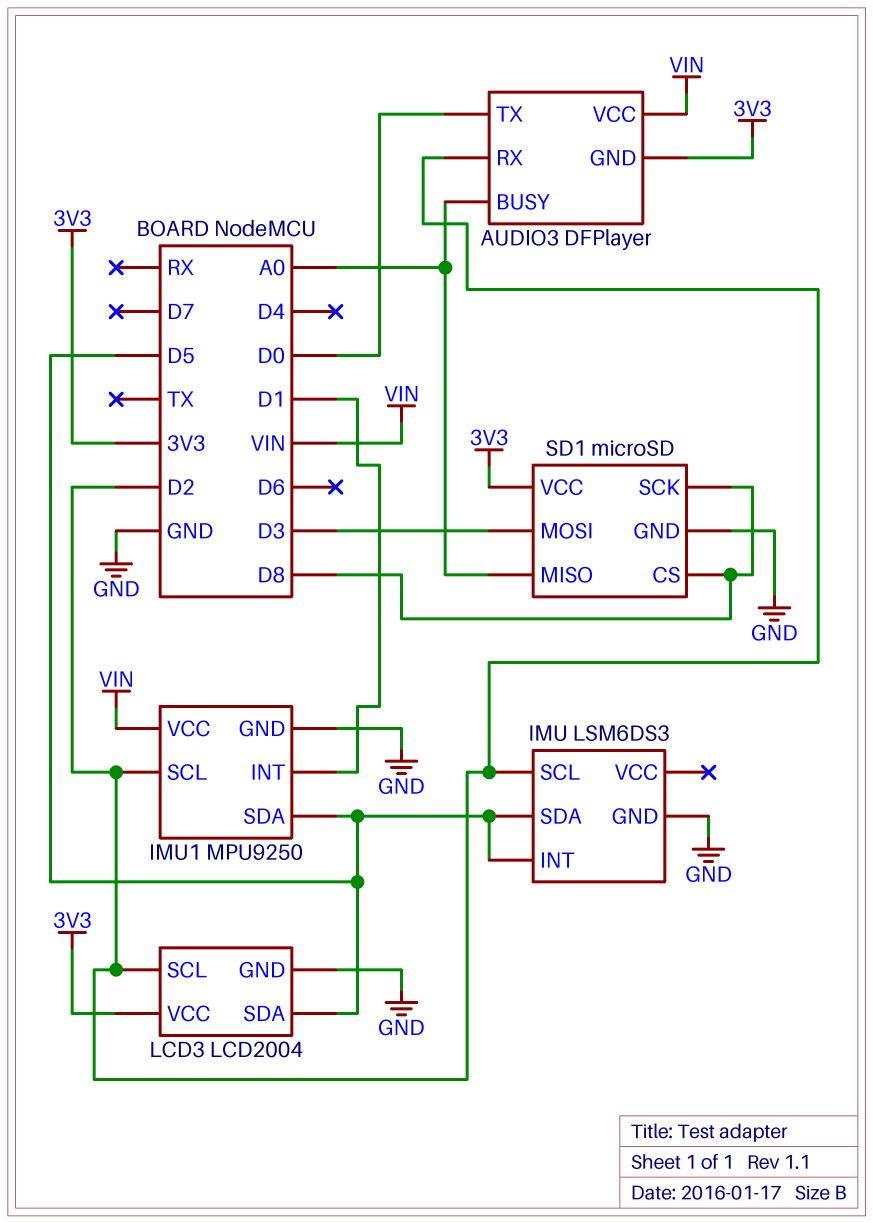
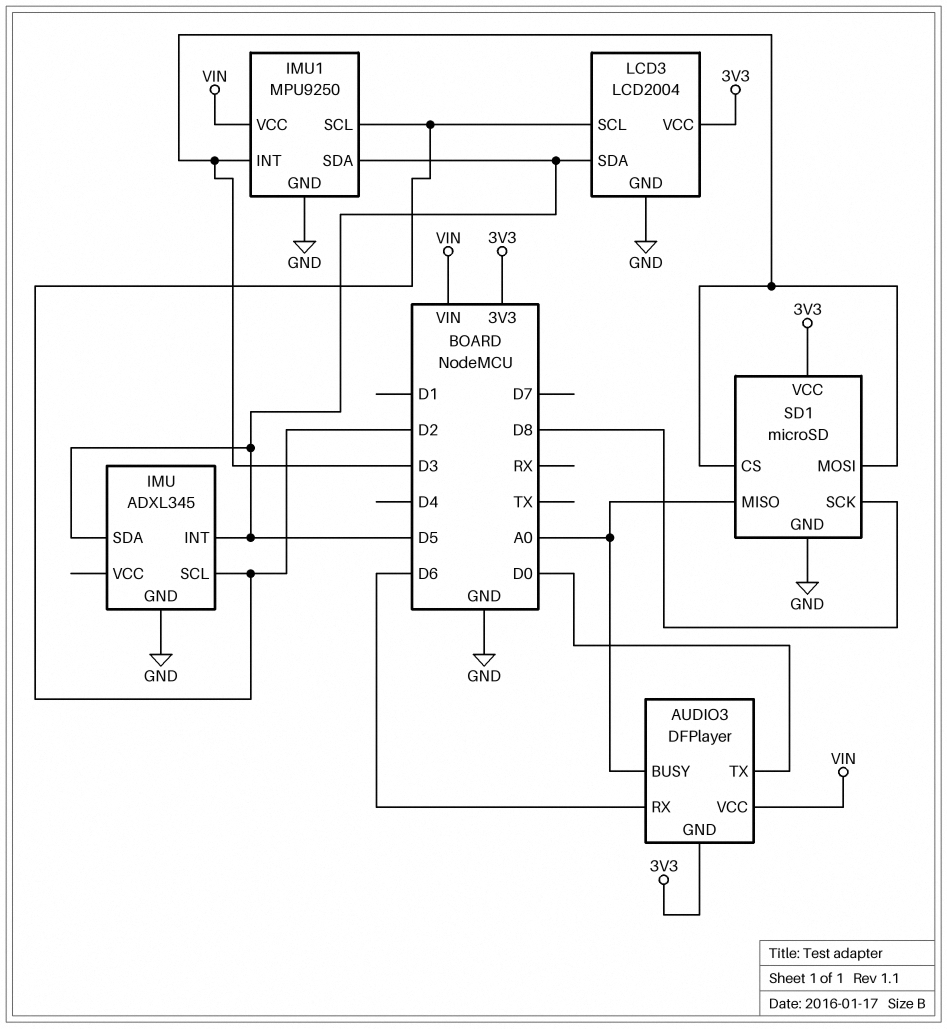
AUDIO3 pin RX: D2 -> D6
IMU: LSM6DS3 -> ADXL345
IMU1 pin INT: D1 -> D3
SD1 pin CS: D8 -> D3

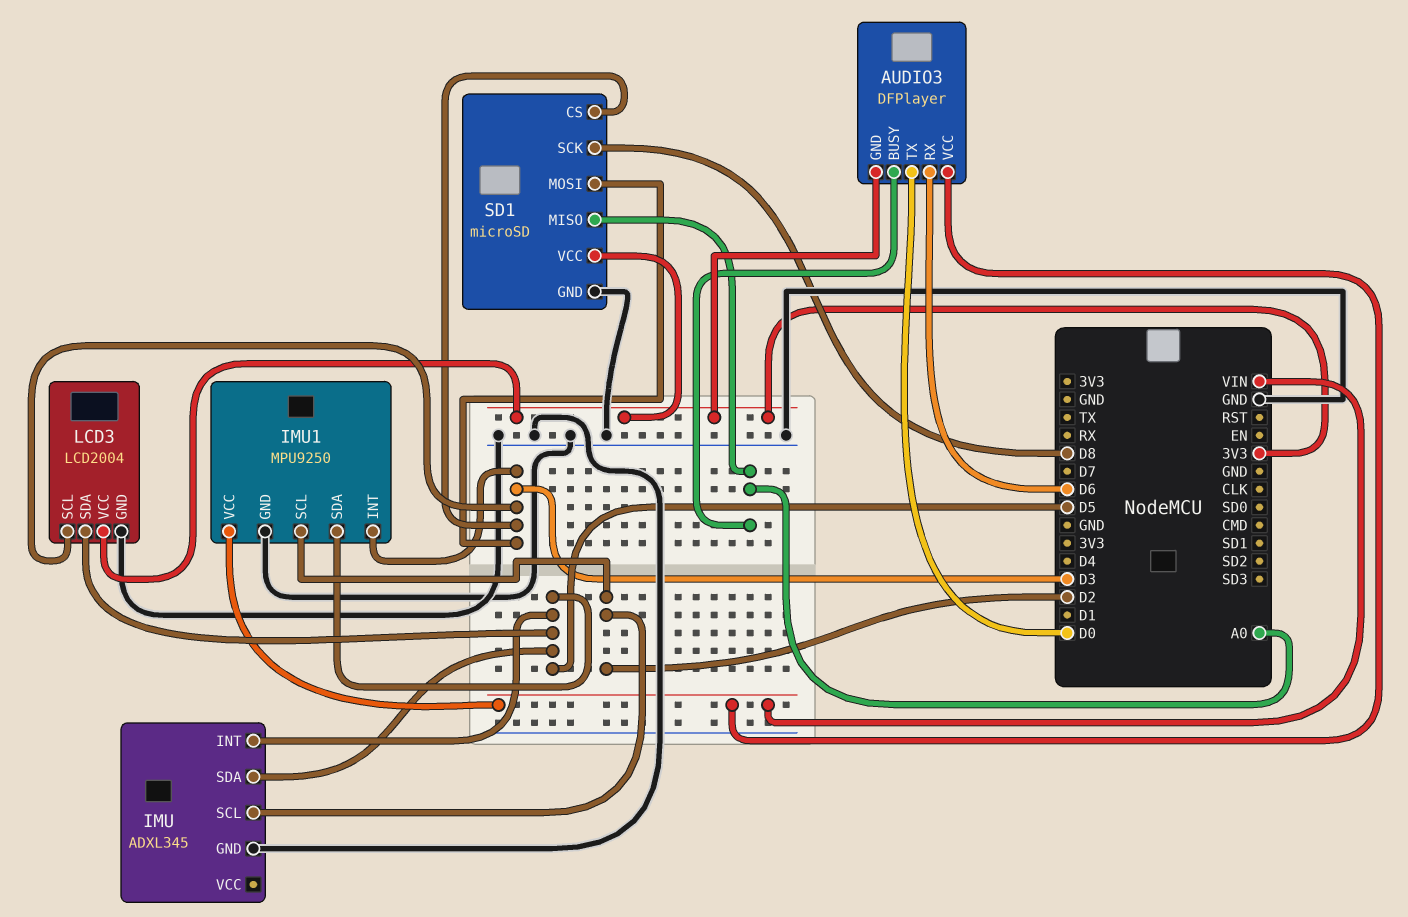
LCD3 pin SCL: D2 -> D3

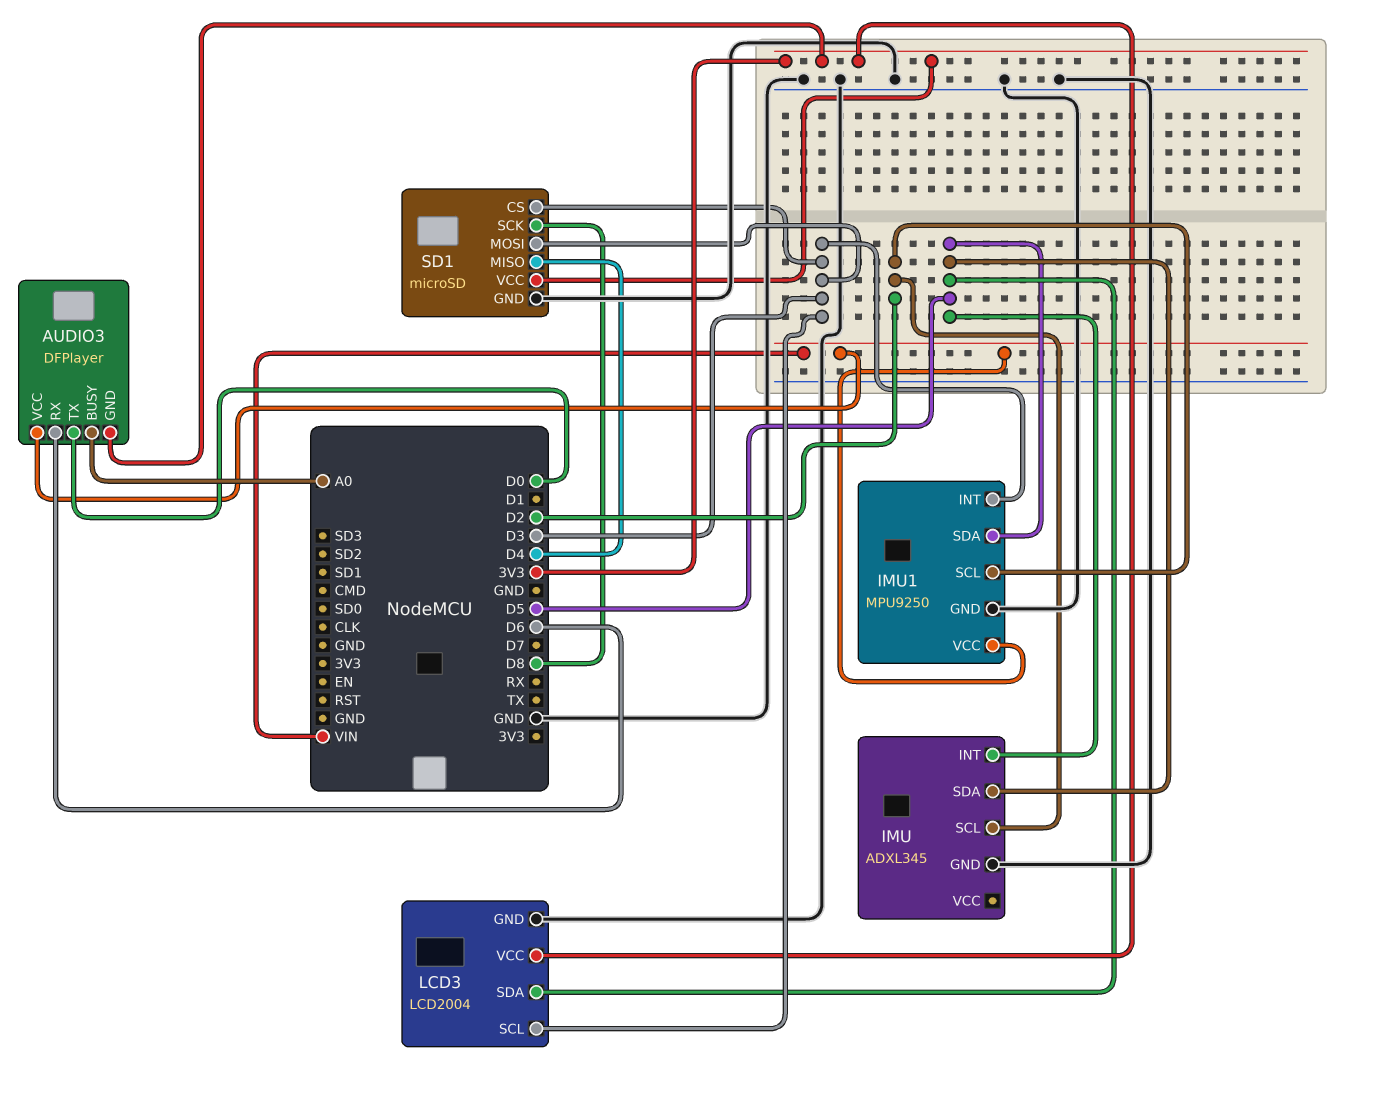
SD1 pin MISO: A0 -> D4

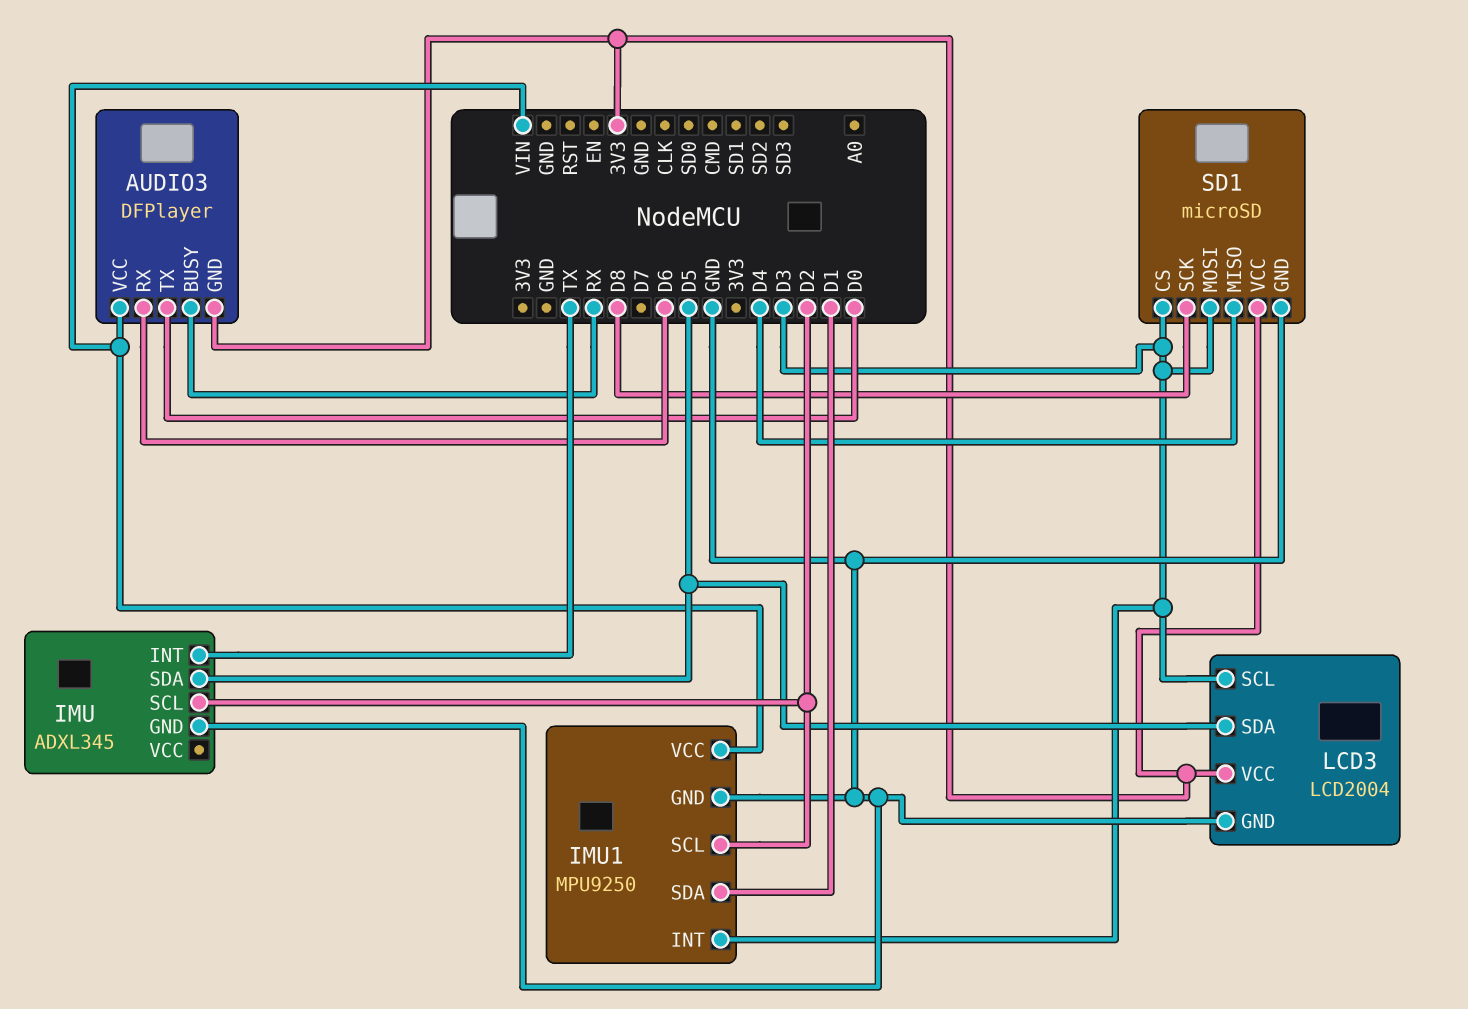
AUDIO3 pin BUSY: A0 -> RX
IMU pin INT: D5 -> TX
IMU1 pin SDA: D5 -> D1

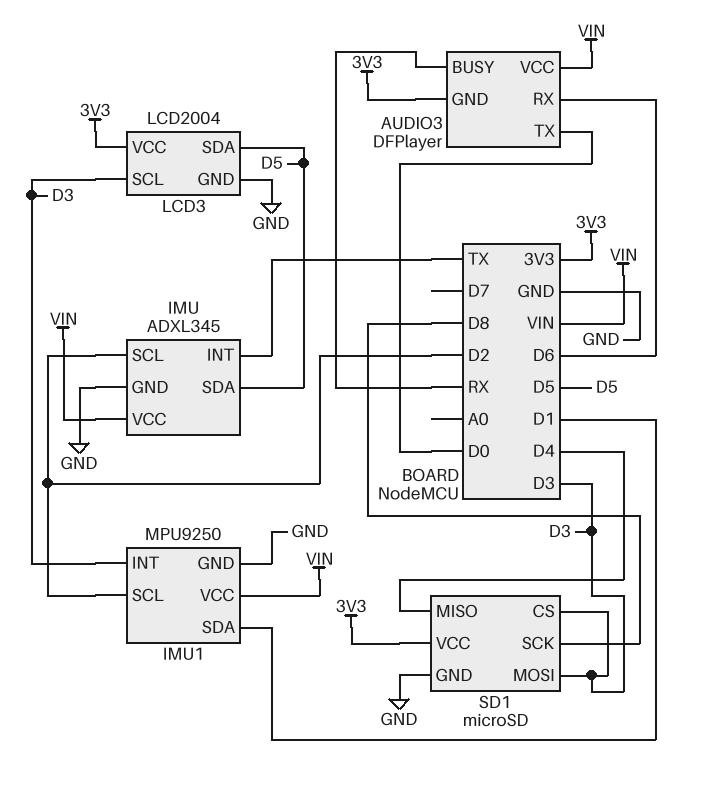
IMU pin VCC: none -> VIN

